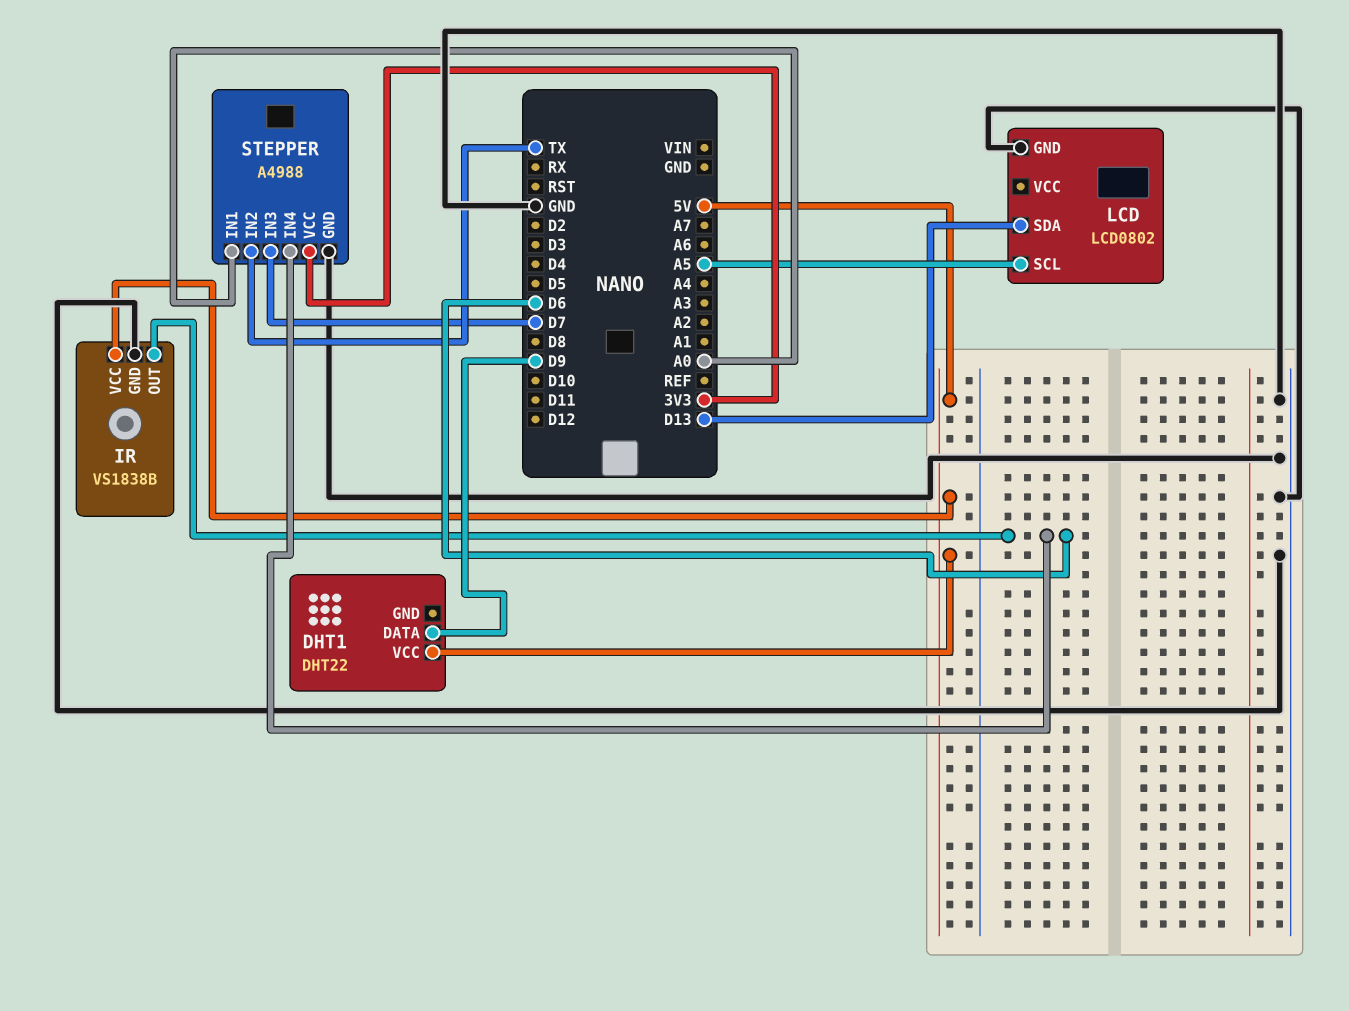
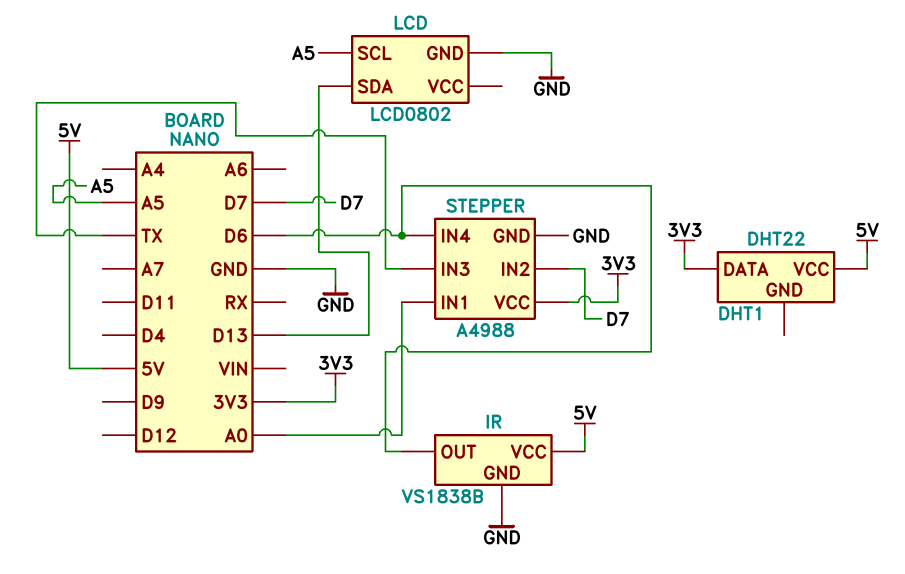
DHT1 pin DATA: D9 -> 3V3
STEPPER pin IN2: TX -> D7
STEPPER pin IN3: D7 -> TX

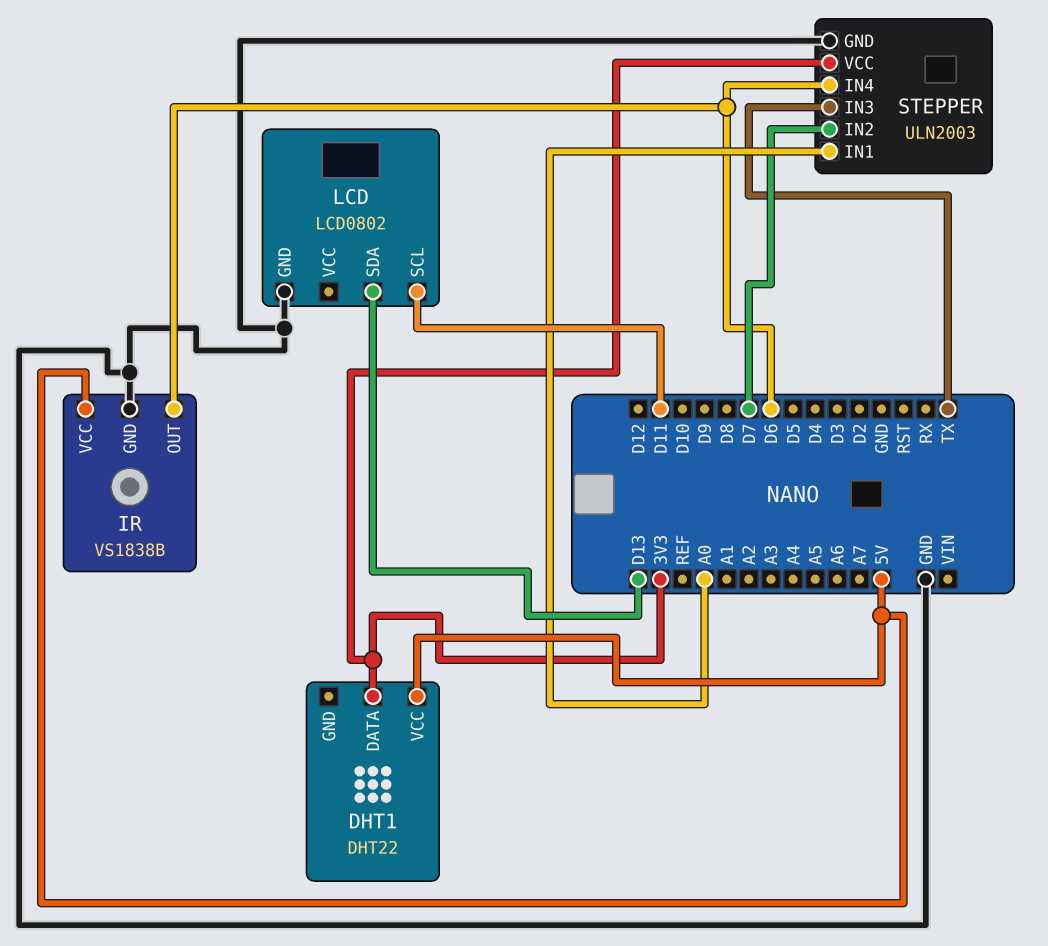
LCD pin SCL: A5 -> D11
STEPPER: A4988 -> ULN2003

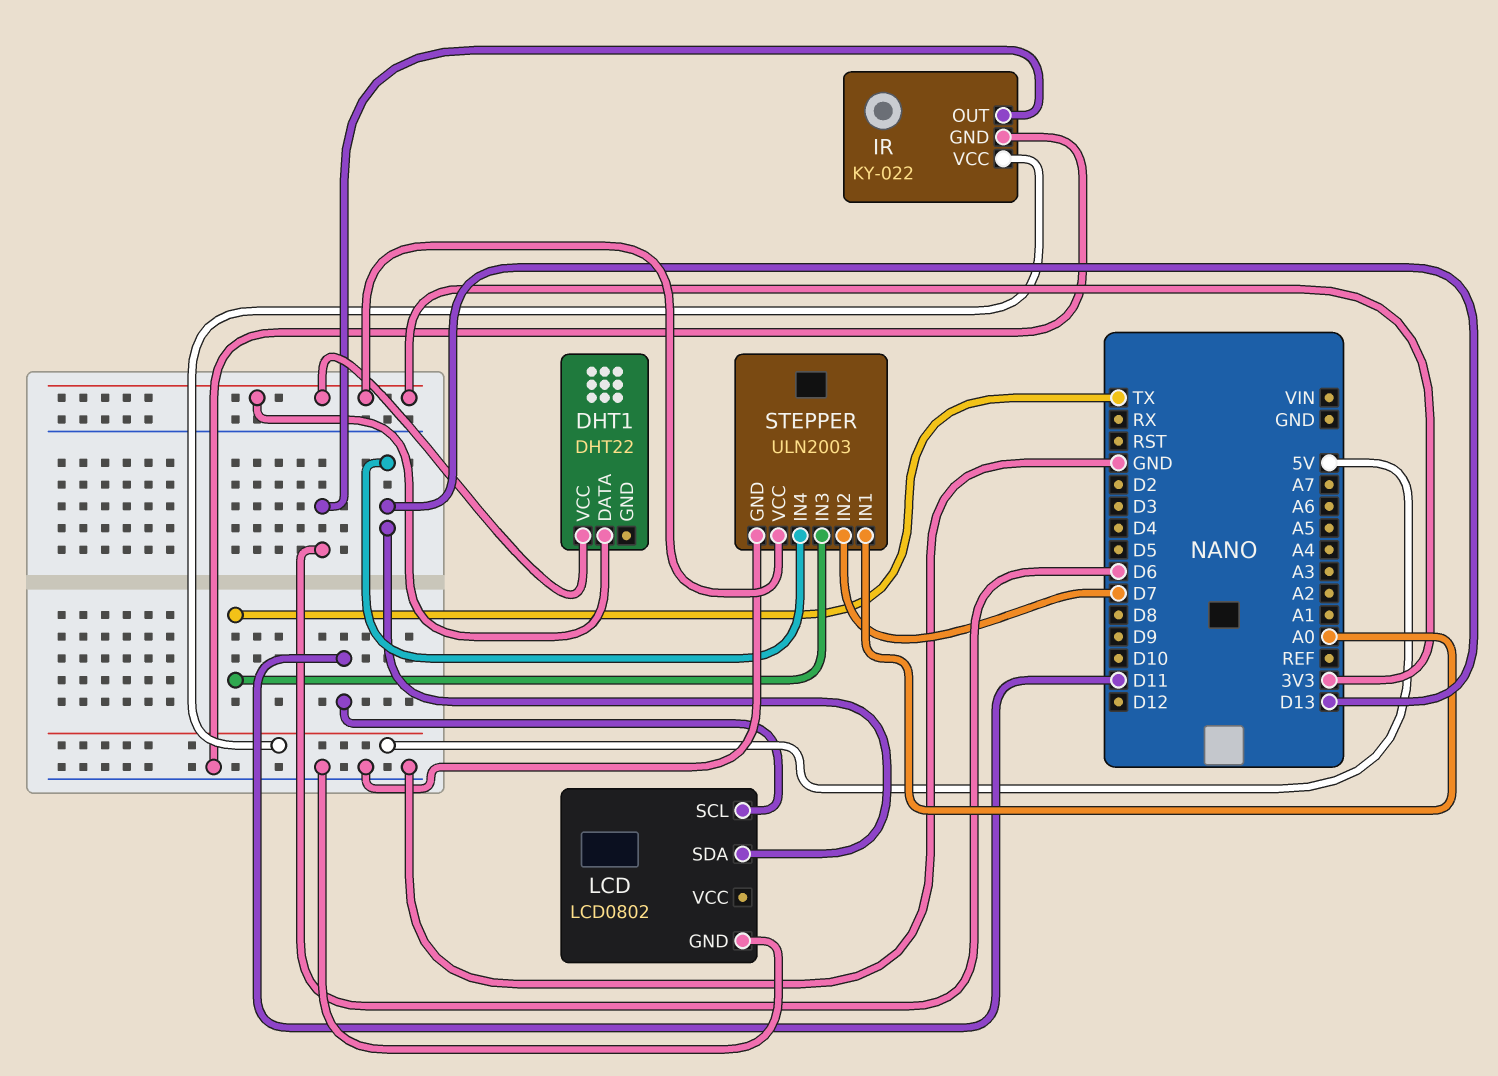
DHT1 pin VCC: 5V -> 3V3
IR: VS1838B -> KY-022
STEPPER pin IN4: D6 -> D13

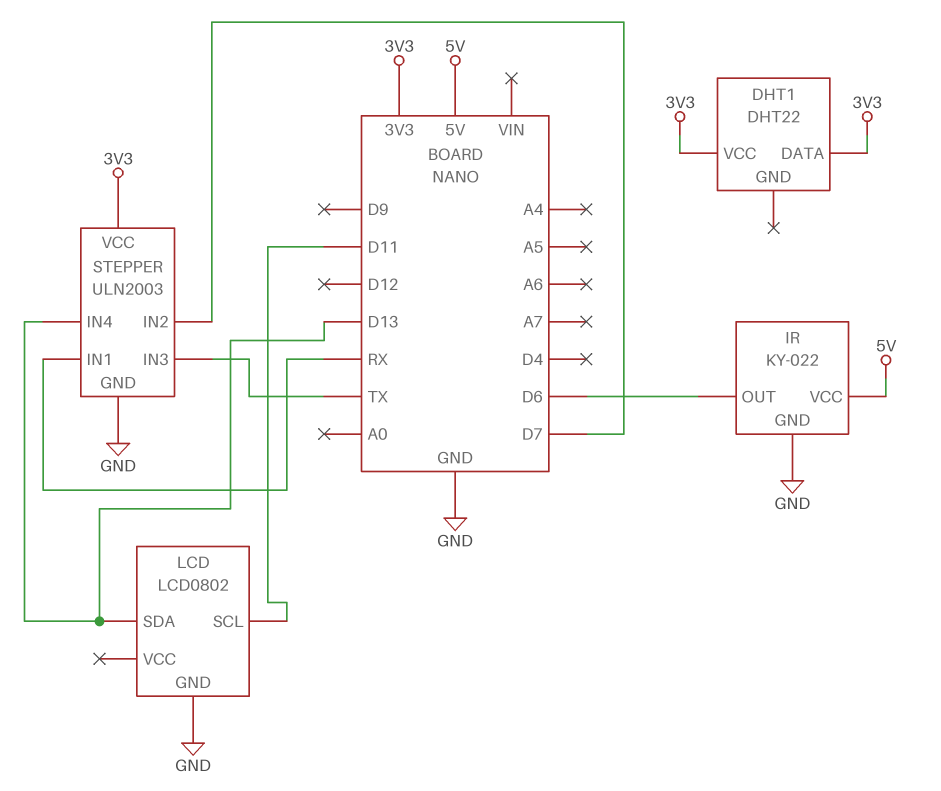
STEPPER pin IN1: A0 -> RX

